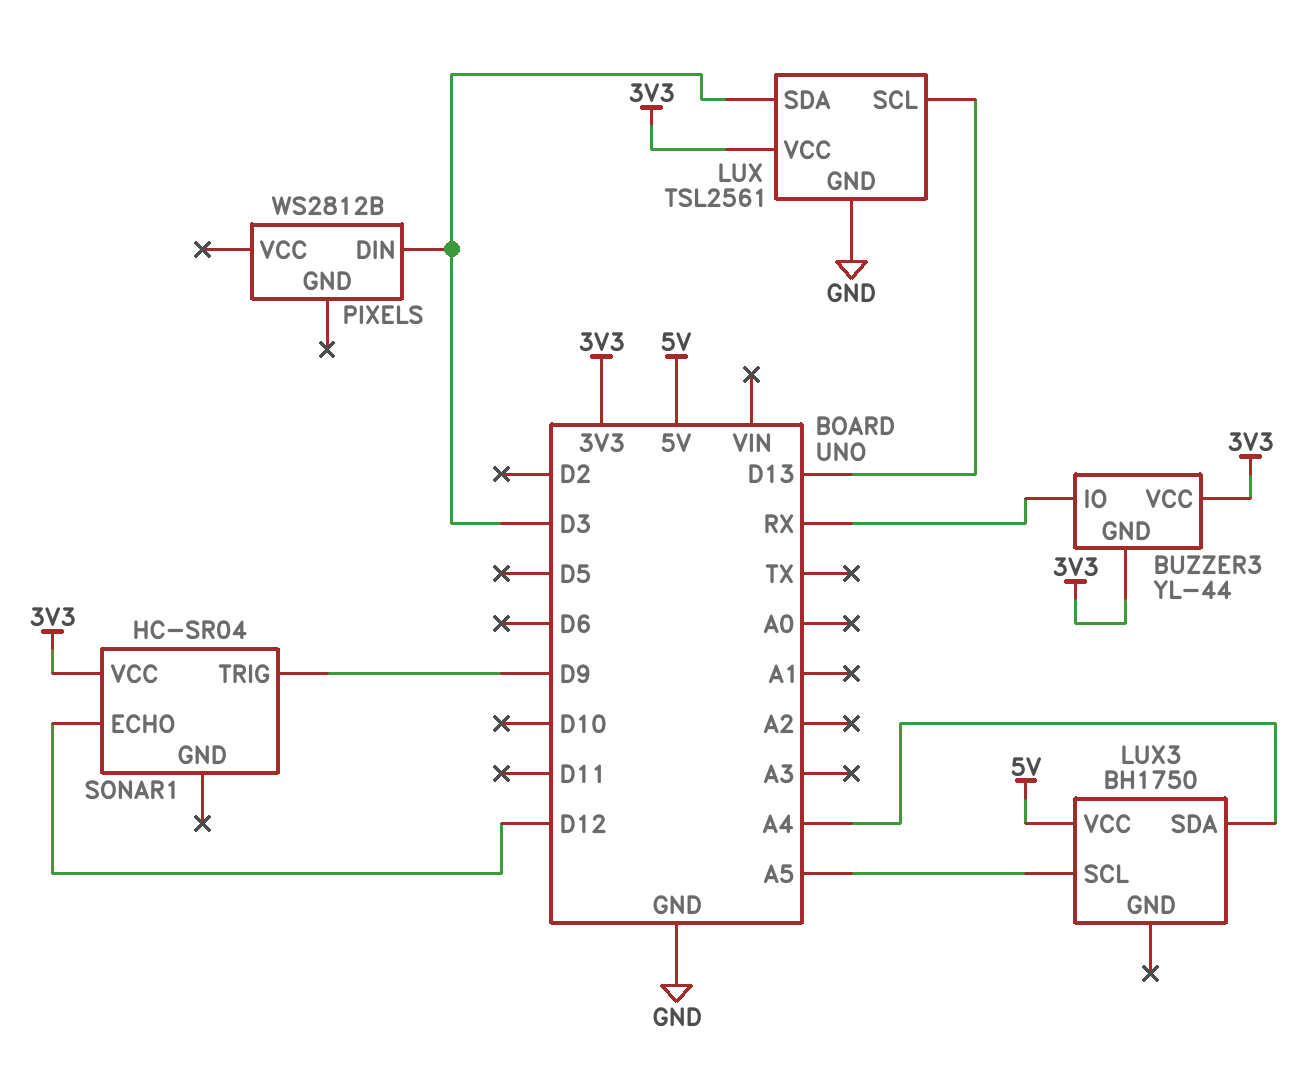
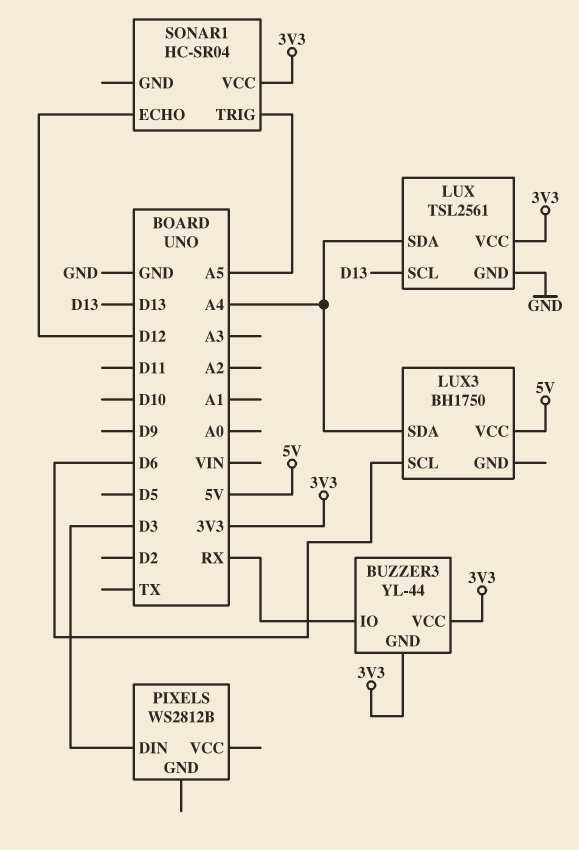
LUX pin SDA: D3 -> A4
LUX3 pin SCL: A5 -> D6
SONAR1 pin TRIG: D9 -> A5

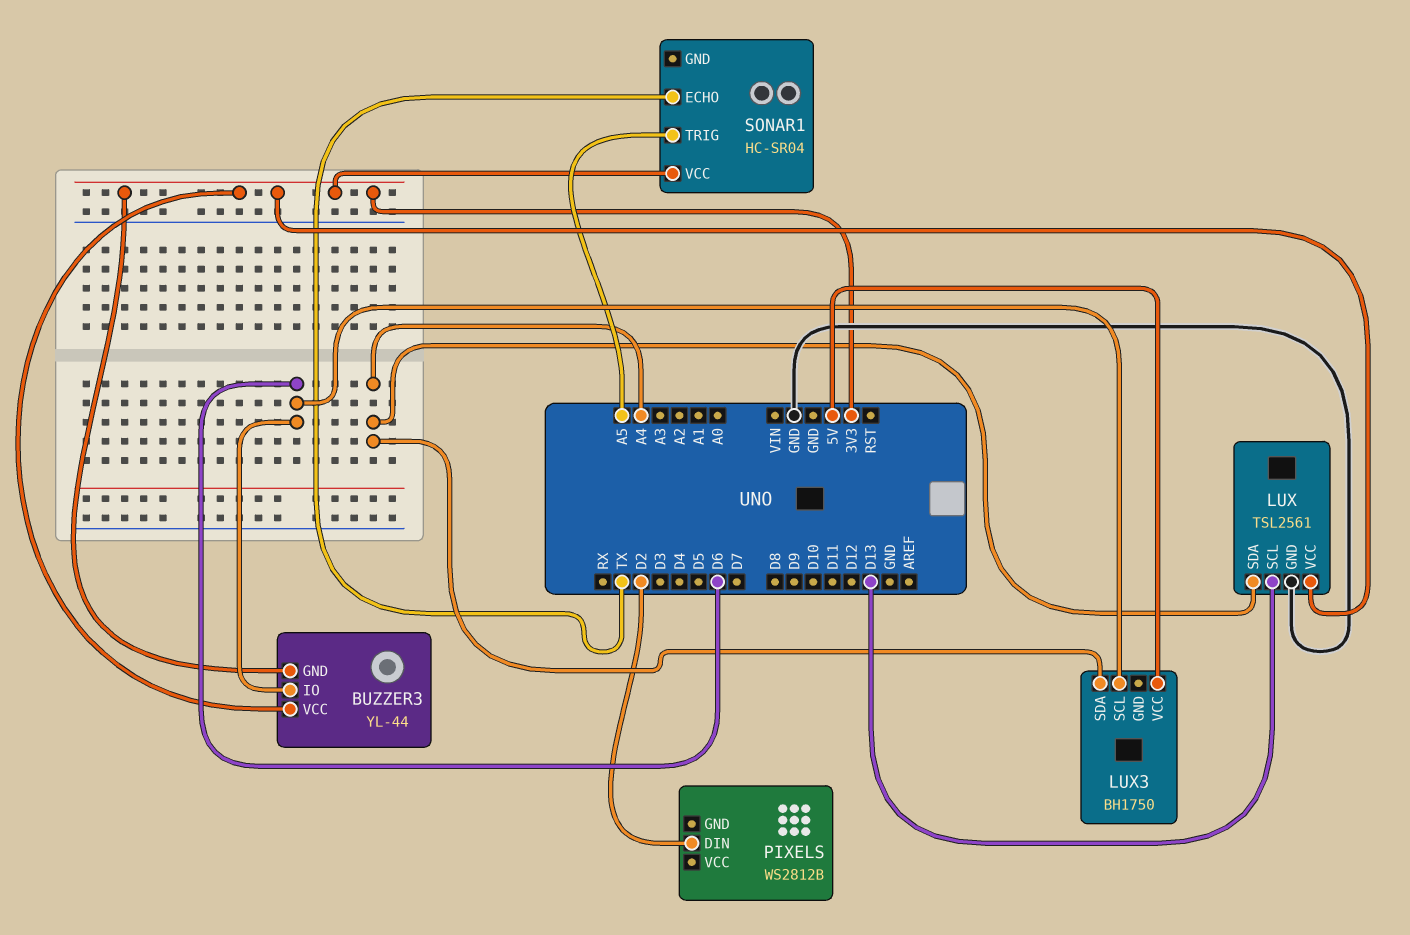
BUZZER3 pin IO: RX -> D6
PIXELS pin DIN: D3 -> D2
SONAR1 pin ECHO: D12 -> TX

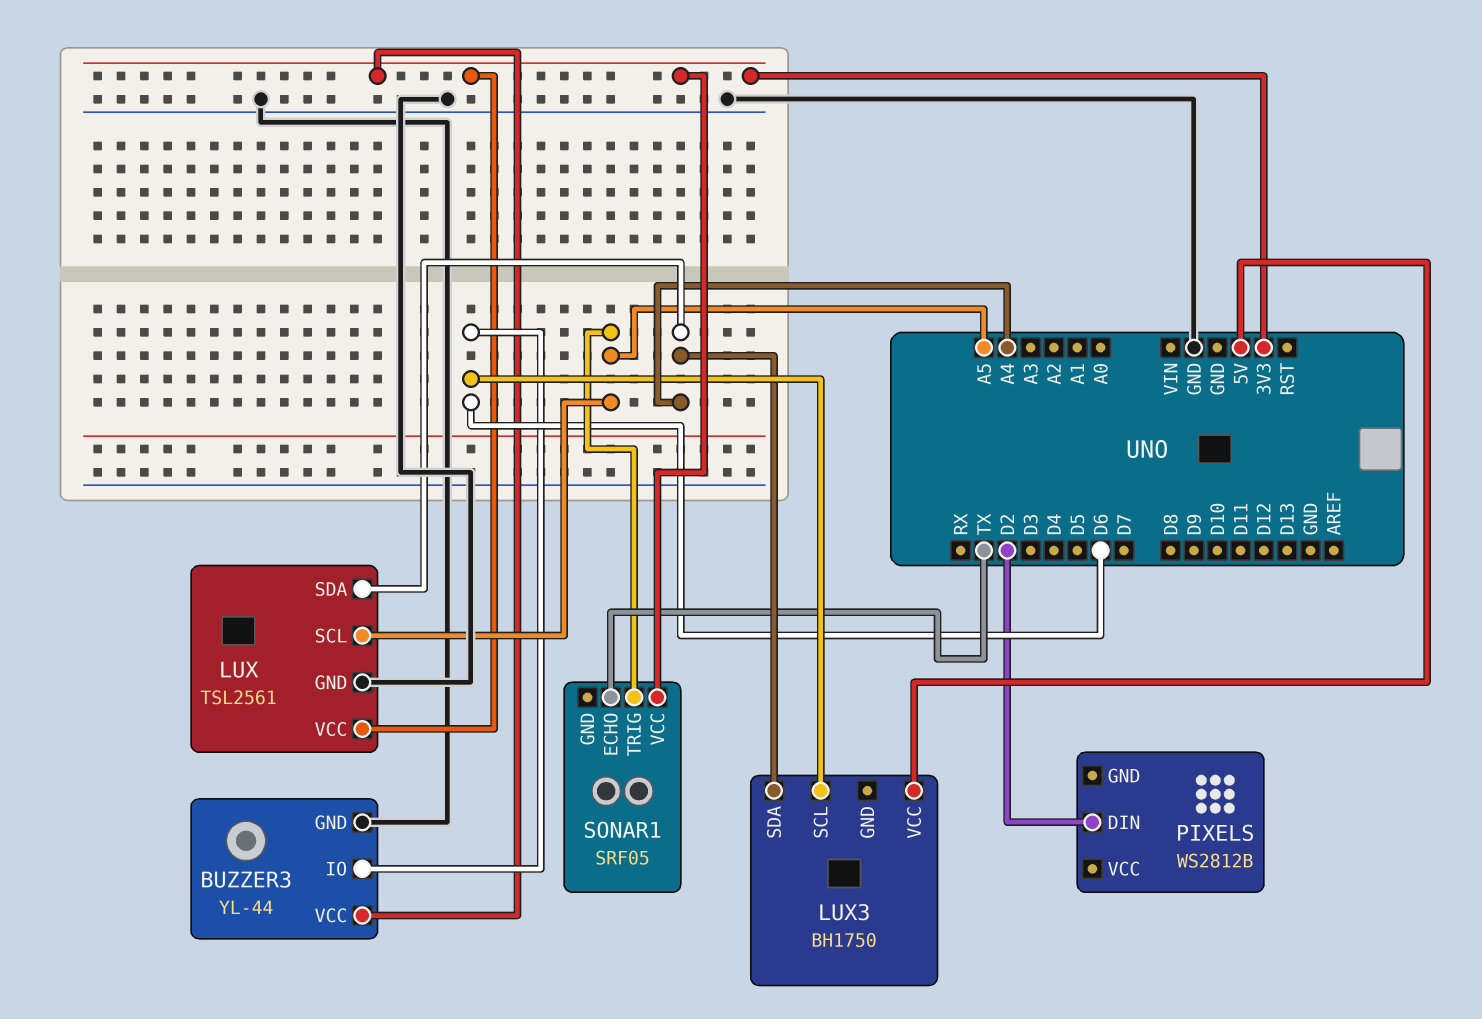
BUZZER3 pin GND: 3V3 -> GND
LUX pin SCL: D13 -> A5
SONAR1: HC-SR04 -> SRF05

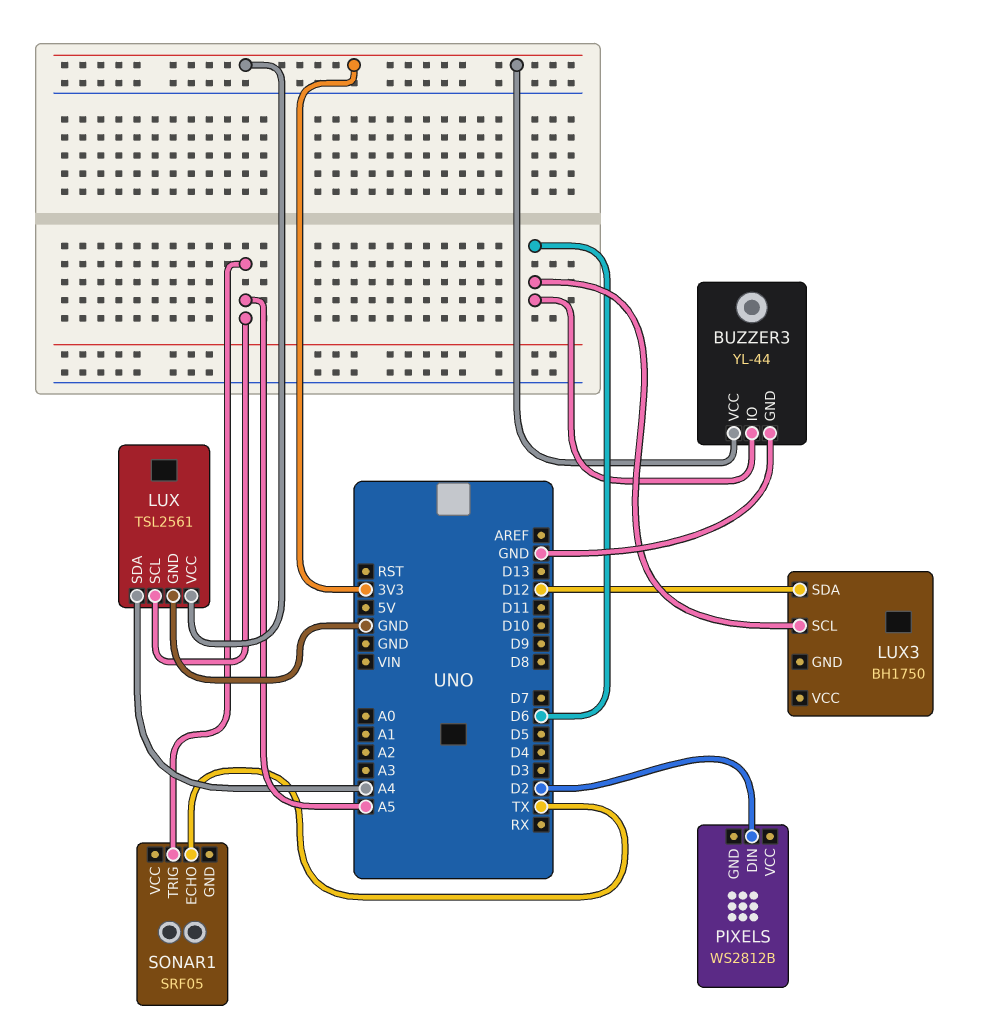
LUX3 pin SDA: A4 -> D12
LUX3 pin VCC: 5V -> none
SONAR1 pin VCC: 3V3 -> none

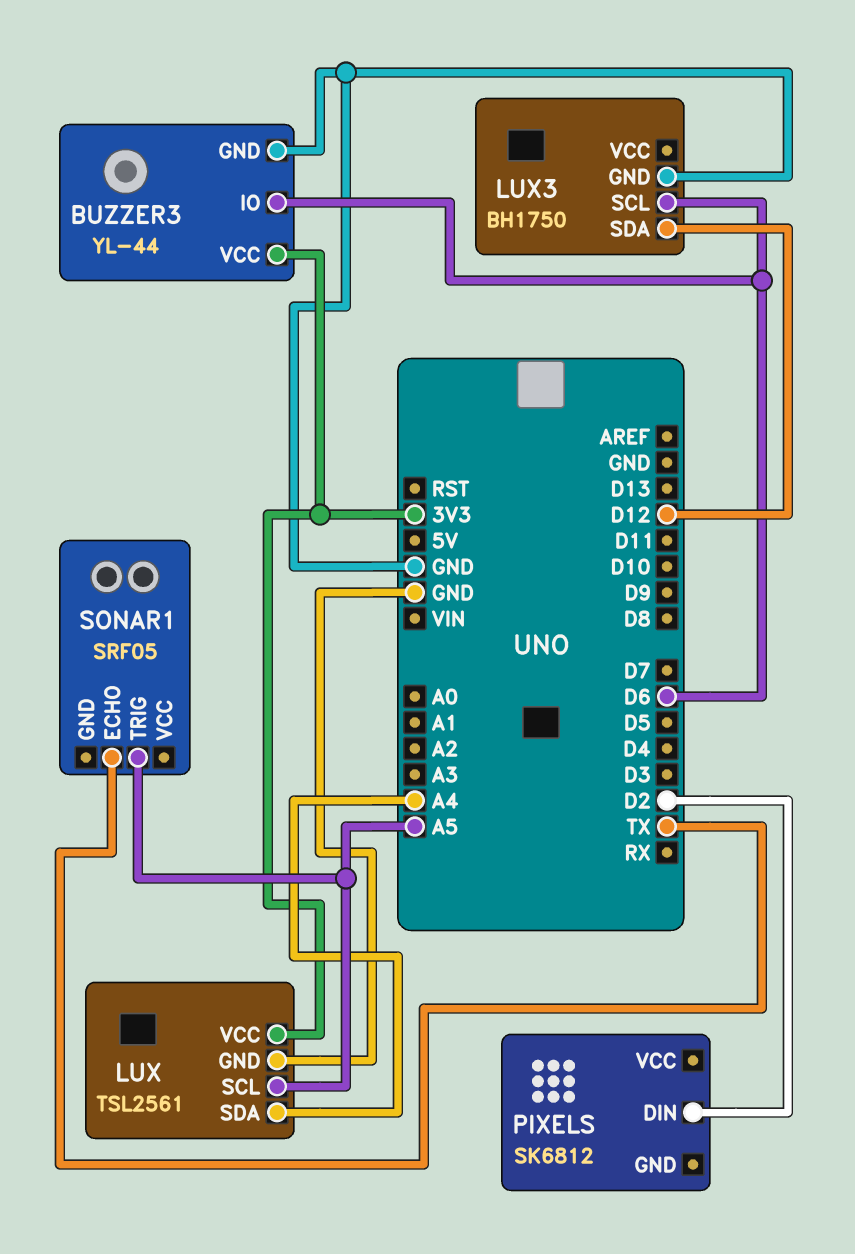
LUX3 pin GND: none -> GND
PIXELS: WS2812B -> SK6812

